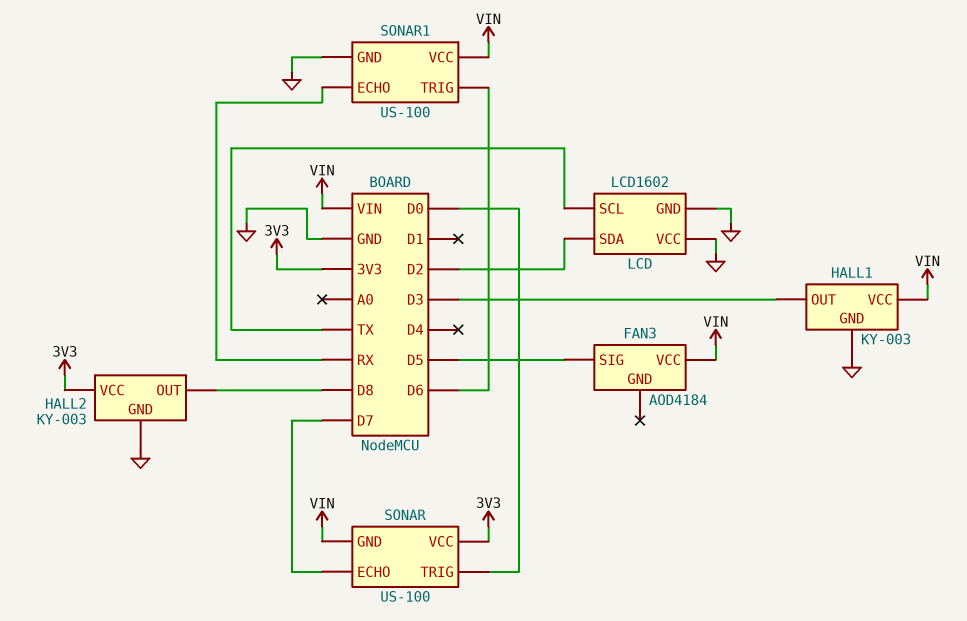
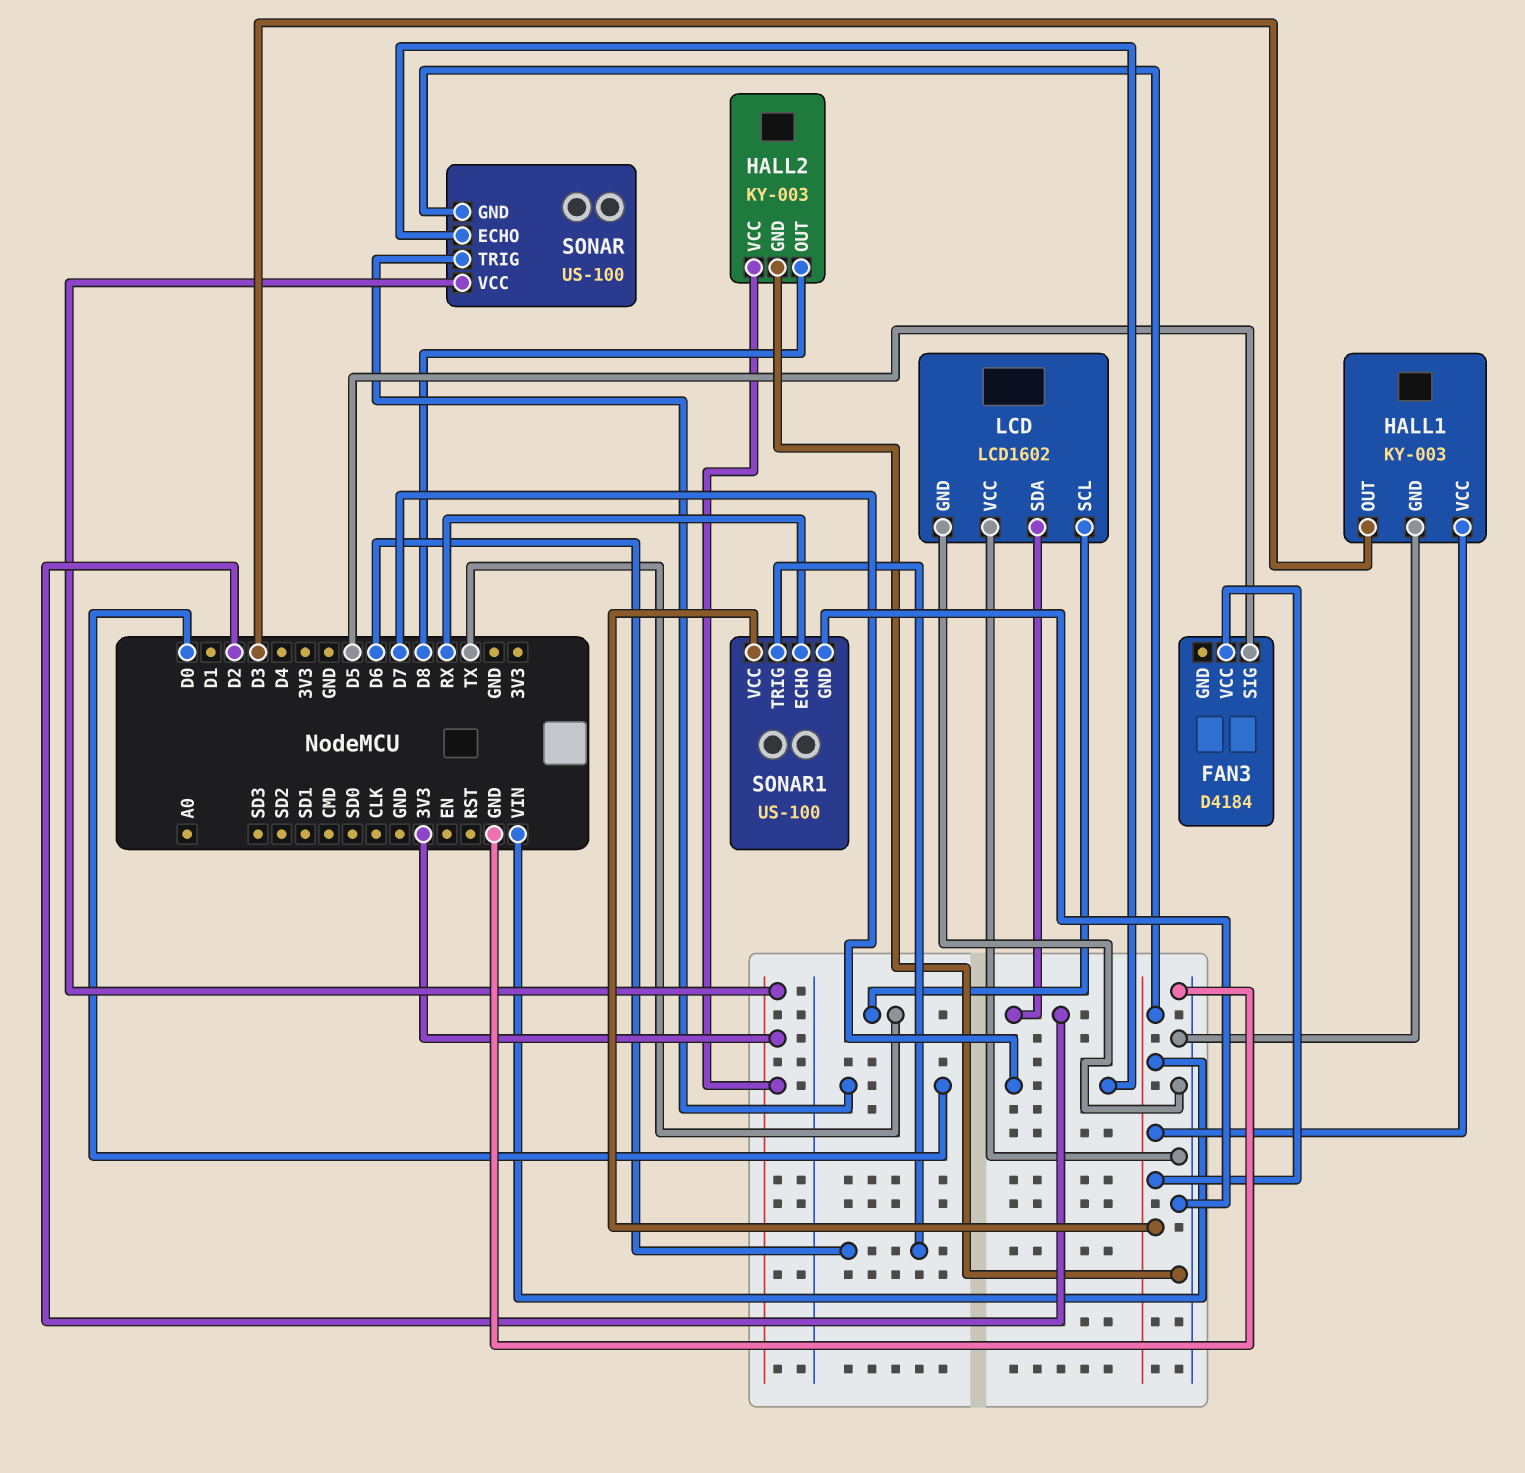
FAN3: AOD4184 -> D4184

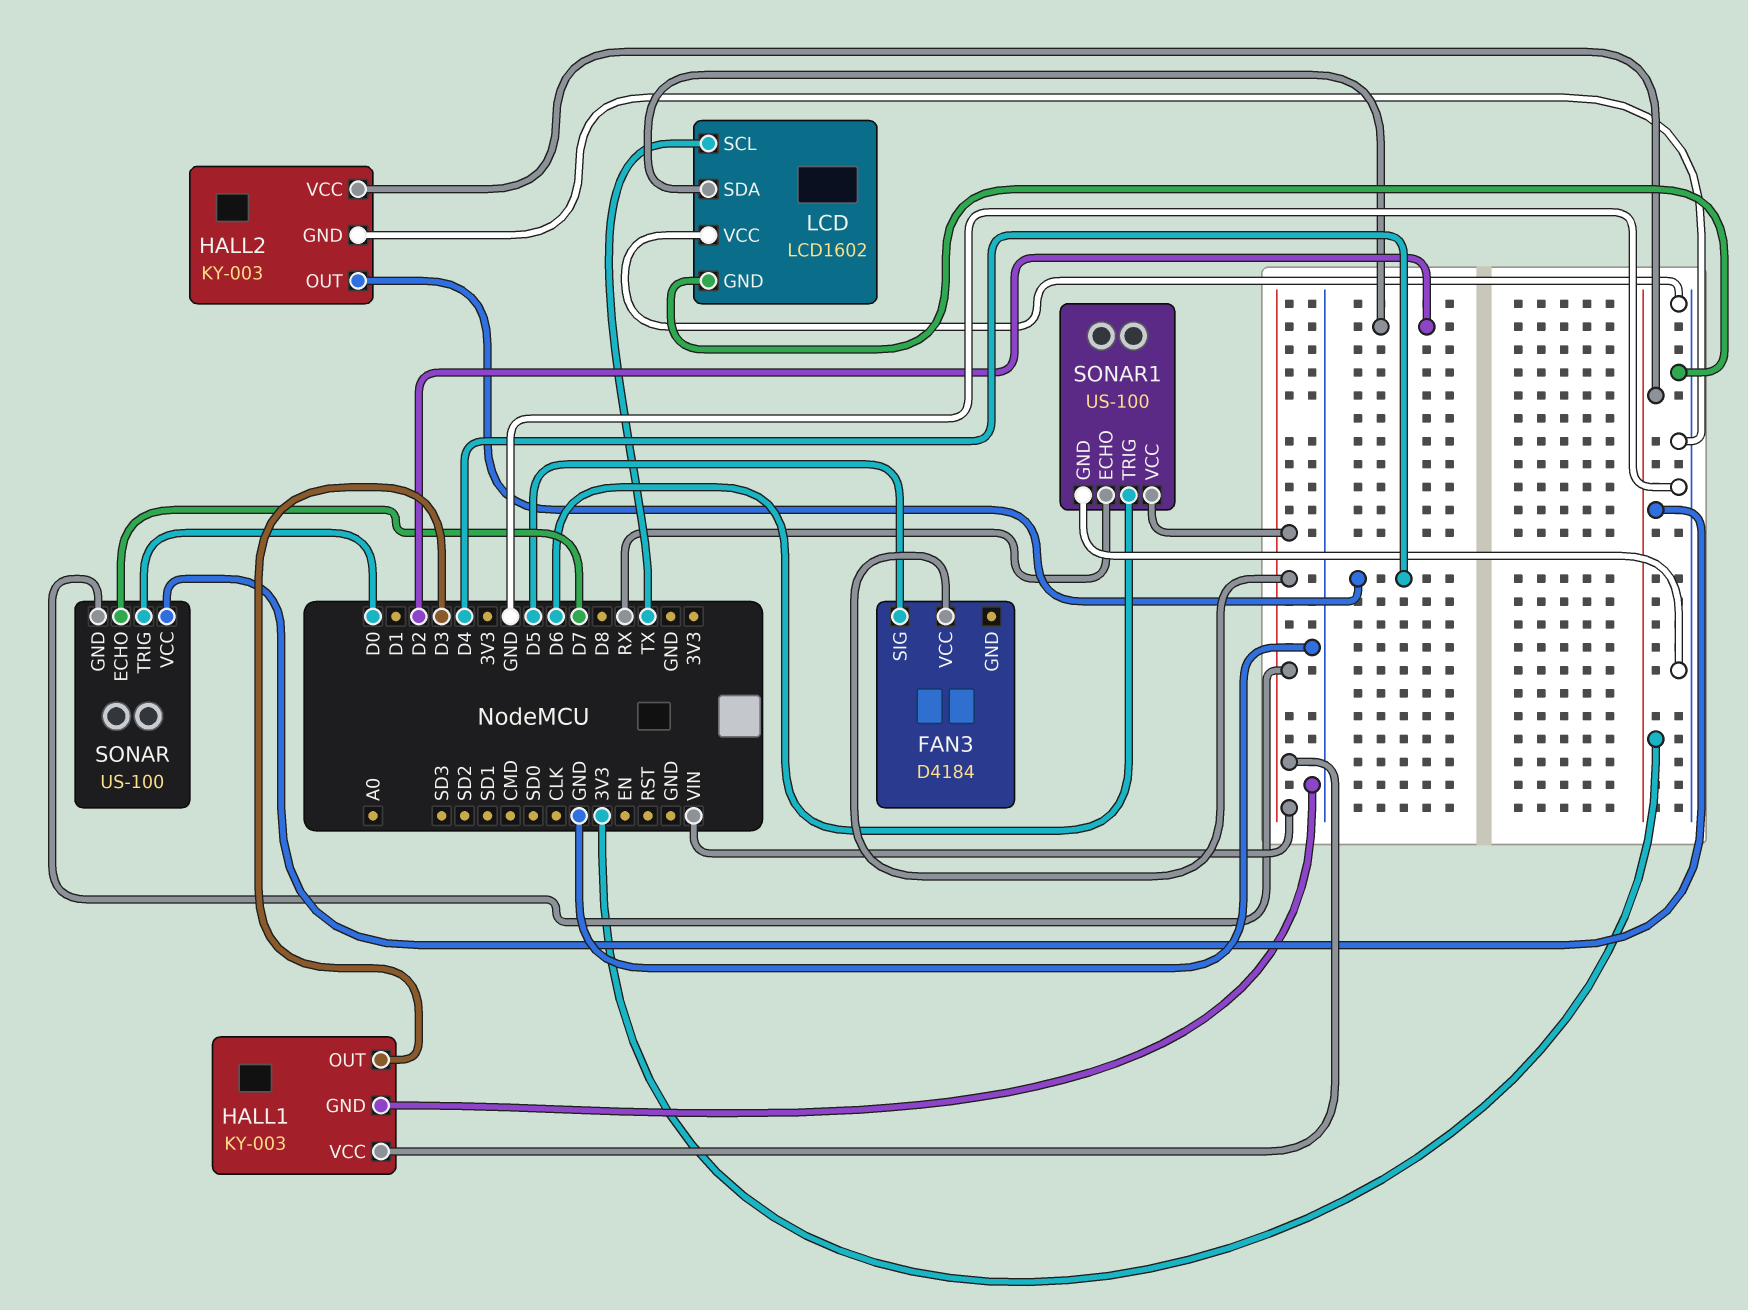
HALL2 pin OUT: D8 -> D4

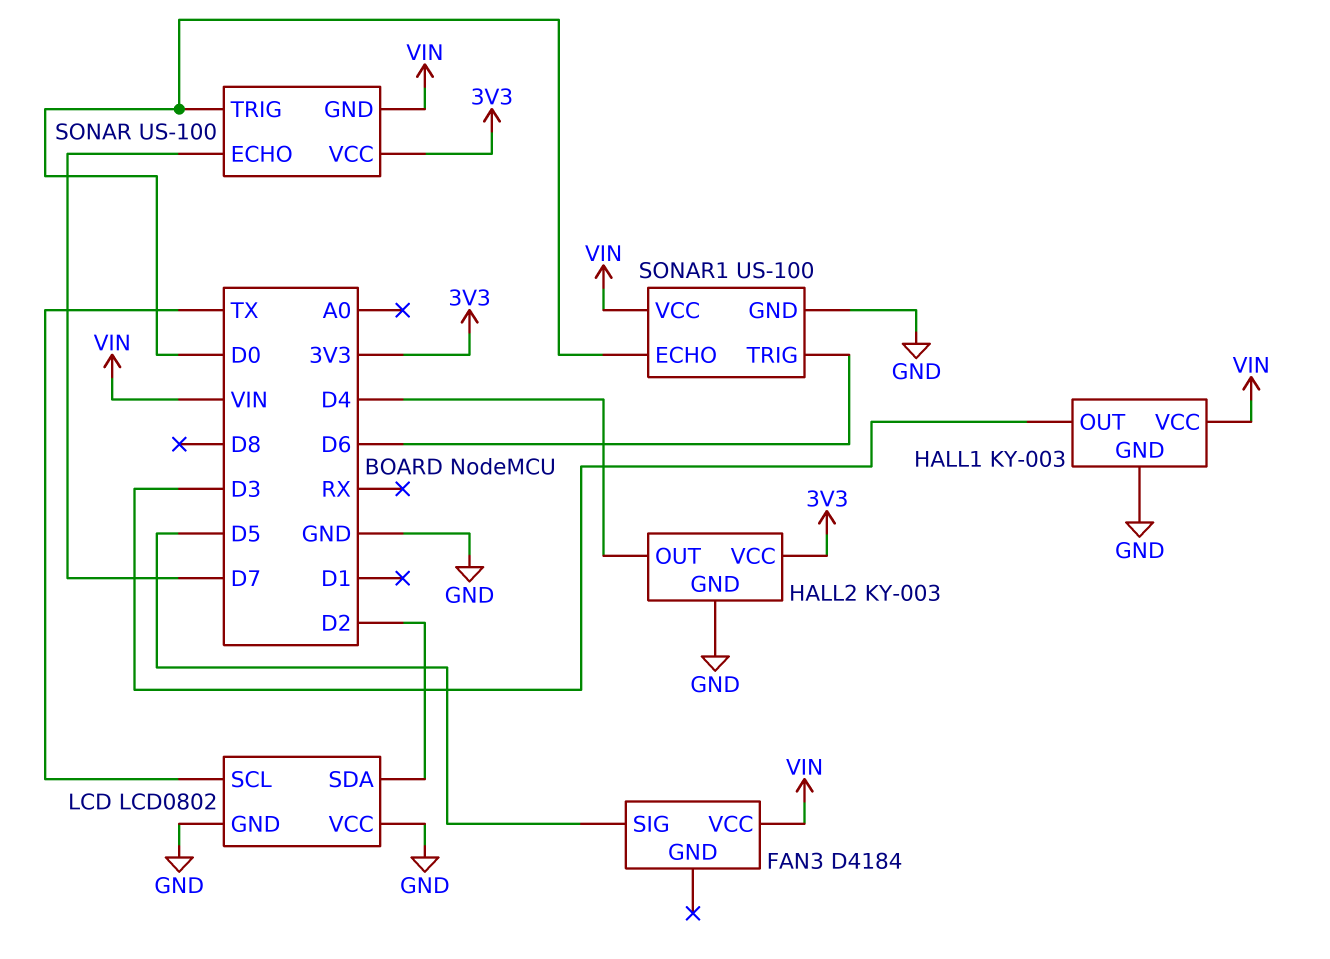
LCD: LCD1602 -> LCD0802
SONAR1 pin ECHO: RX -> D0

